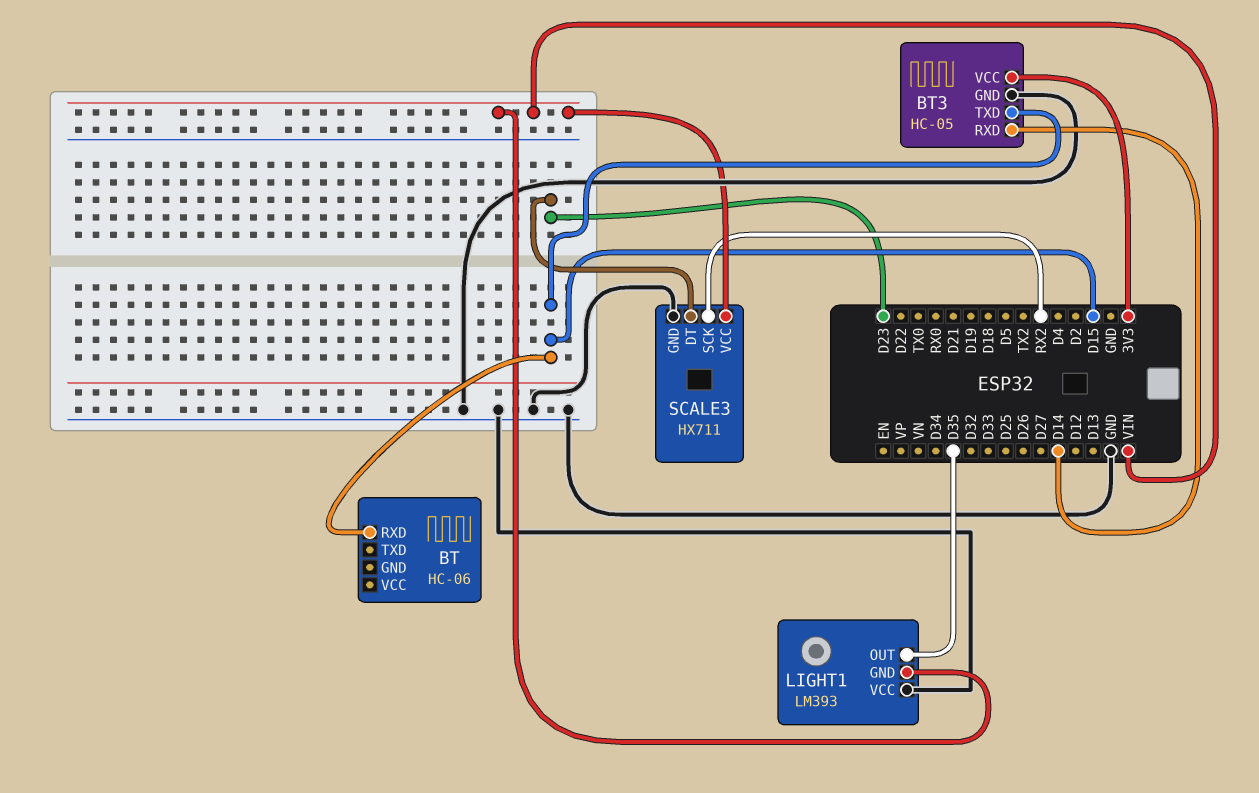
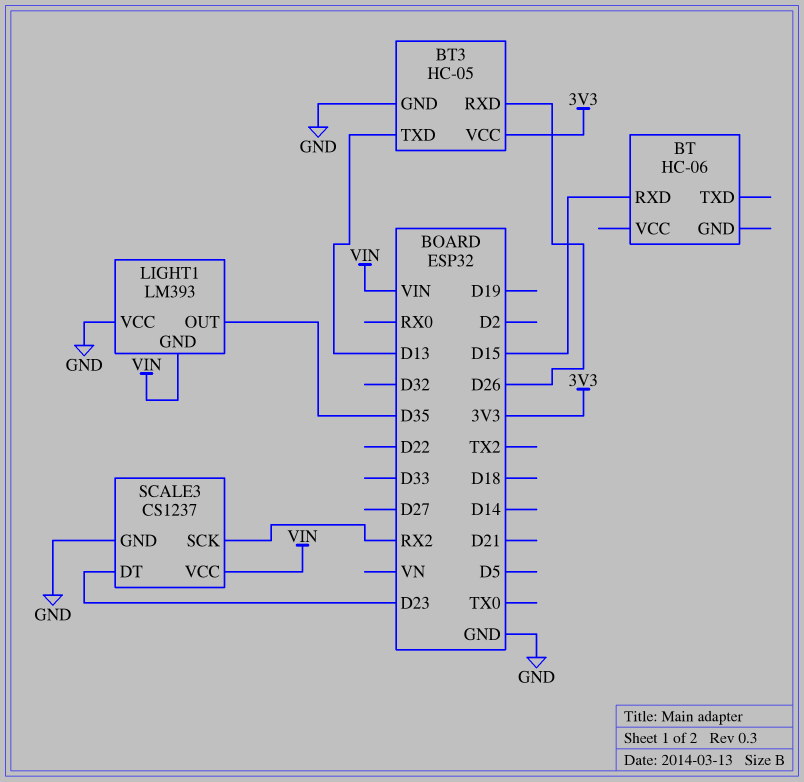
BT3 pin RXD: D14 -> D26
BT3 pin TXD: D15 -> D13
SCALE3: HX711 -> CS1237

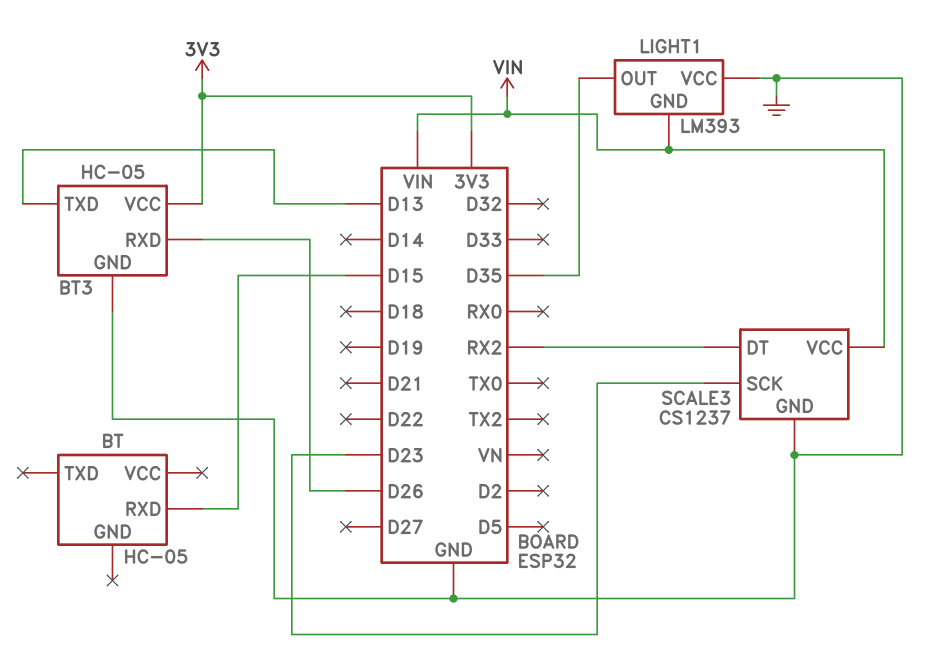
BT: HC-06 -> HC-05
SCALE3 pin DT: D23 -> RX2
SCALE3 pin SCK: RX2 -> D23

